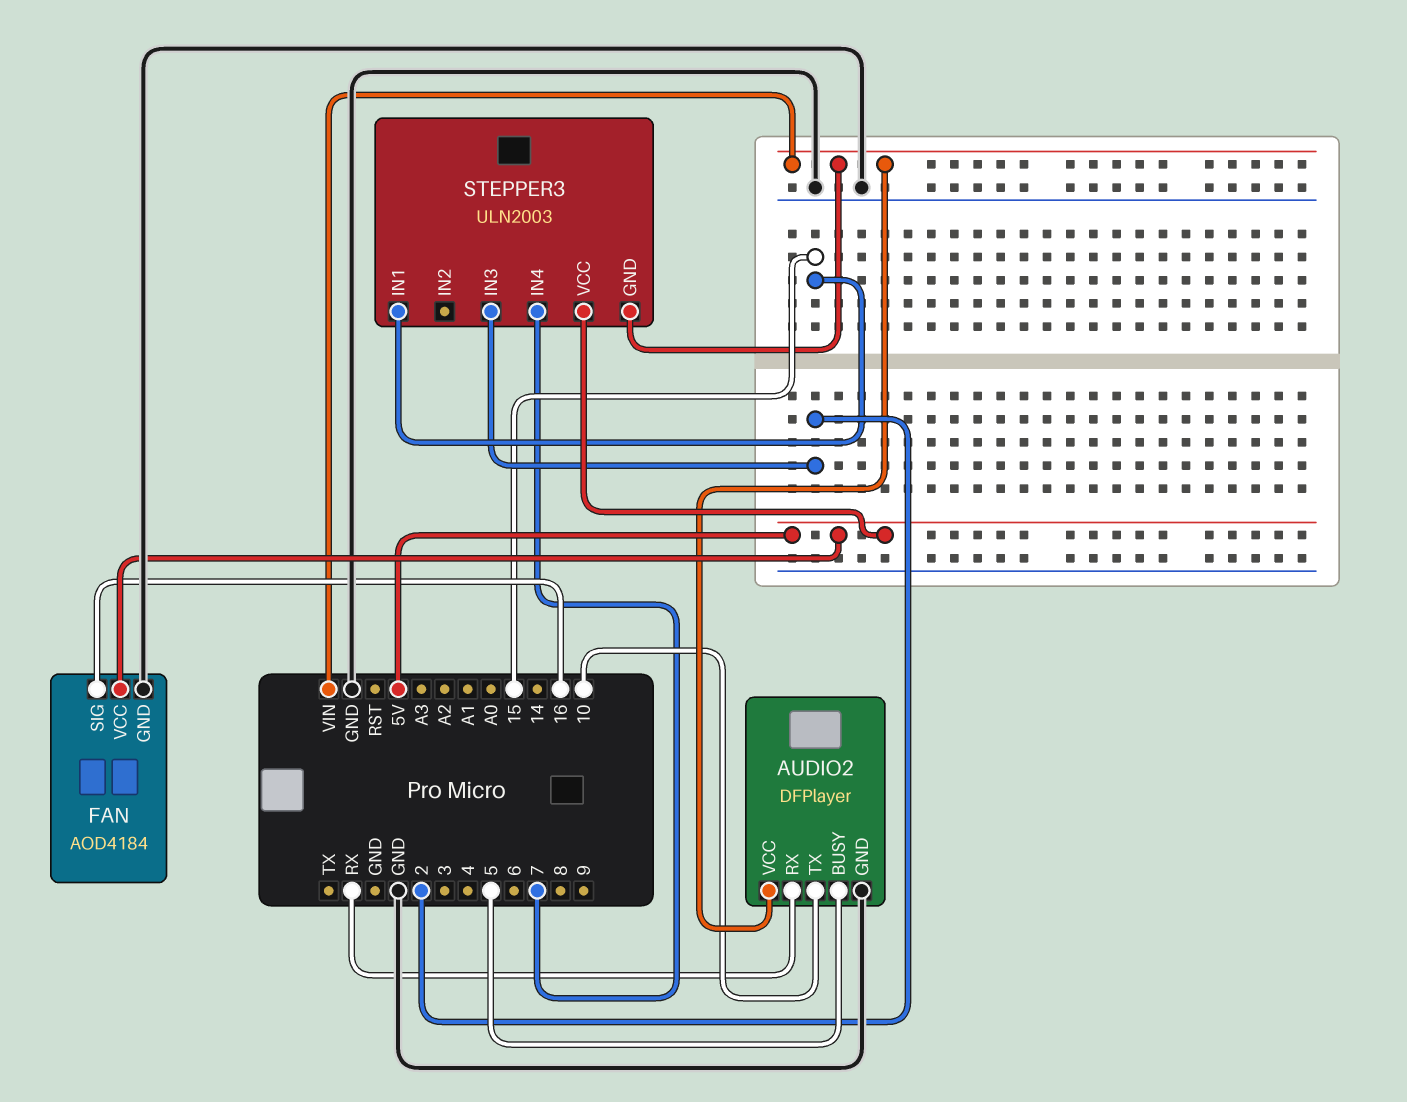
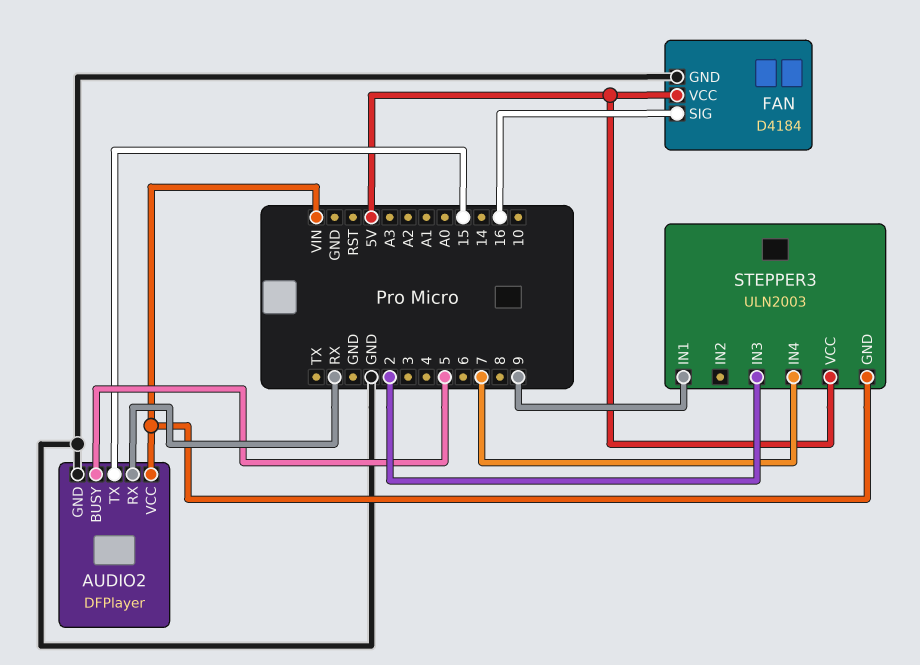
AUDIO2 pin TX: 10 -> 15
FAN: AOD4184 -> D4184
STEPPER3 pin IN1: 15 -> 9

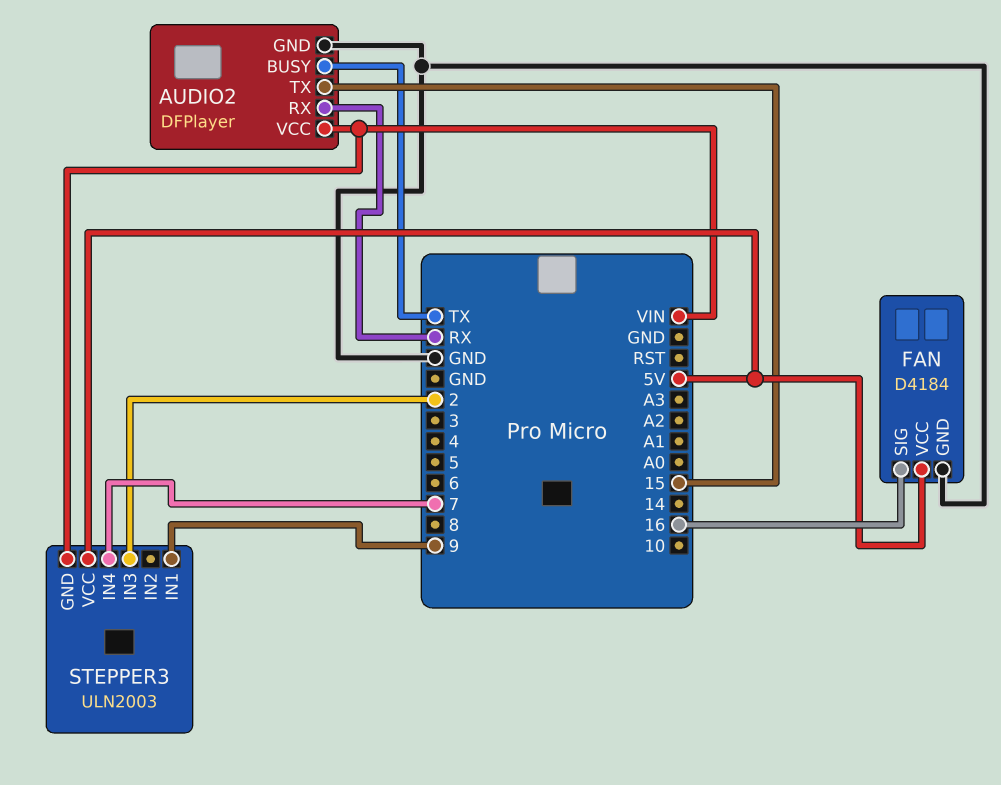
AUDIO2 pin BUSY: 5 -> TX

